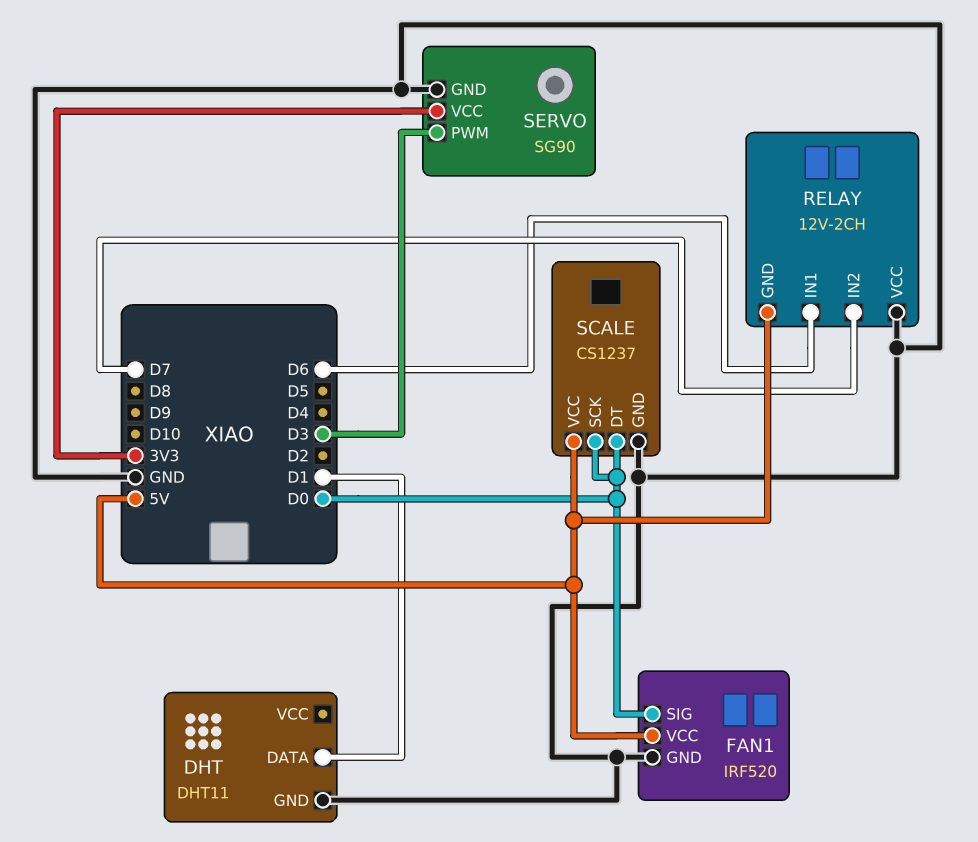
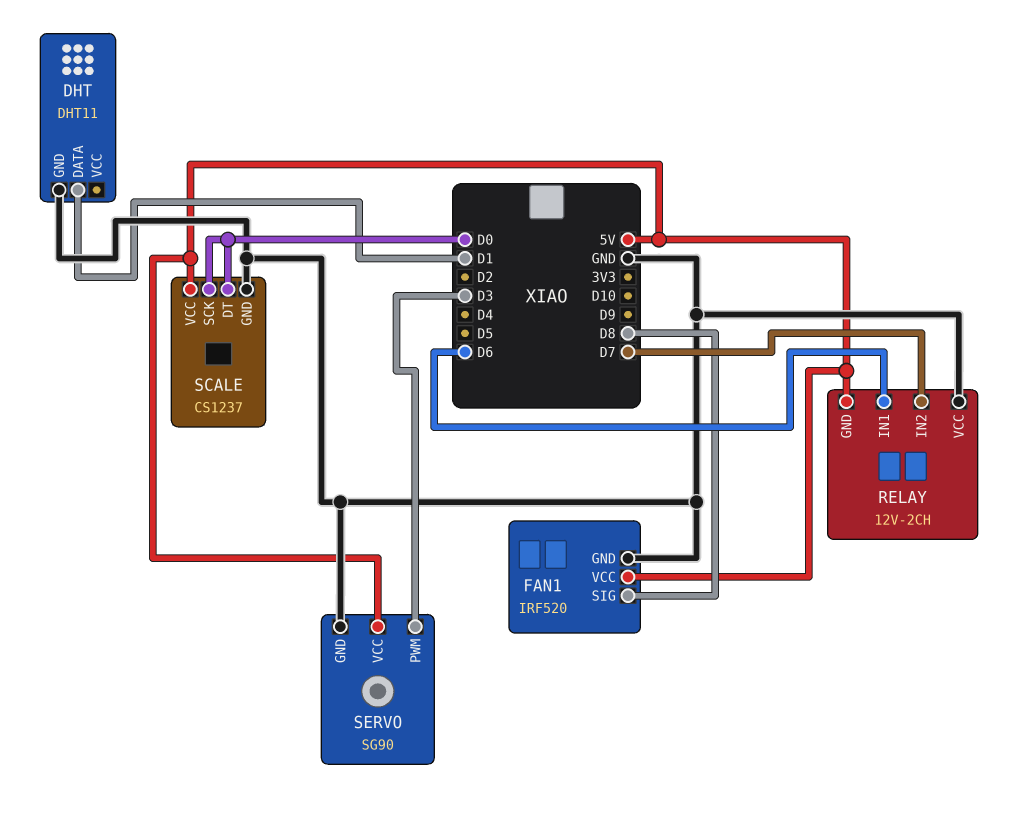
FAN1 pin SIG: D0 -> D8
SERVO pin VCC: 3V3 -> 5V

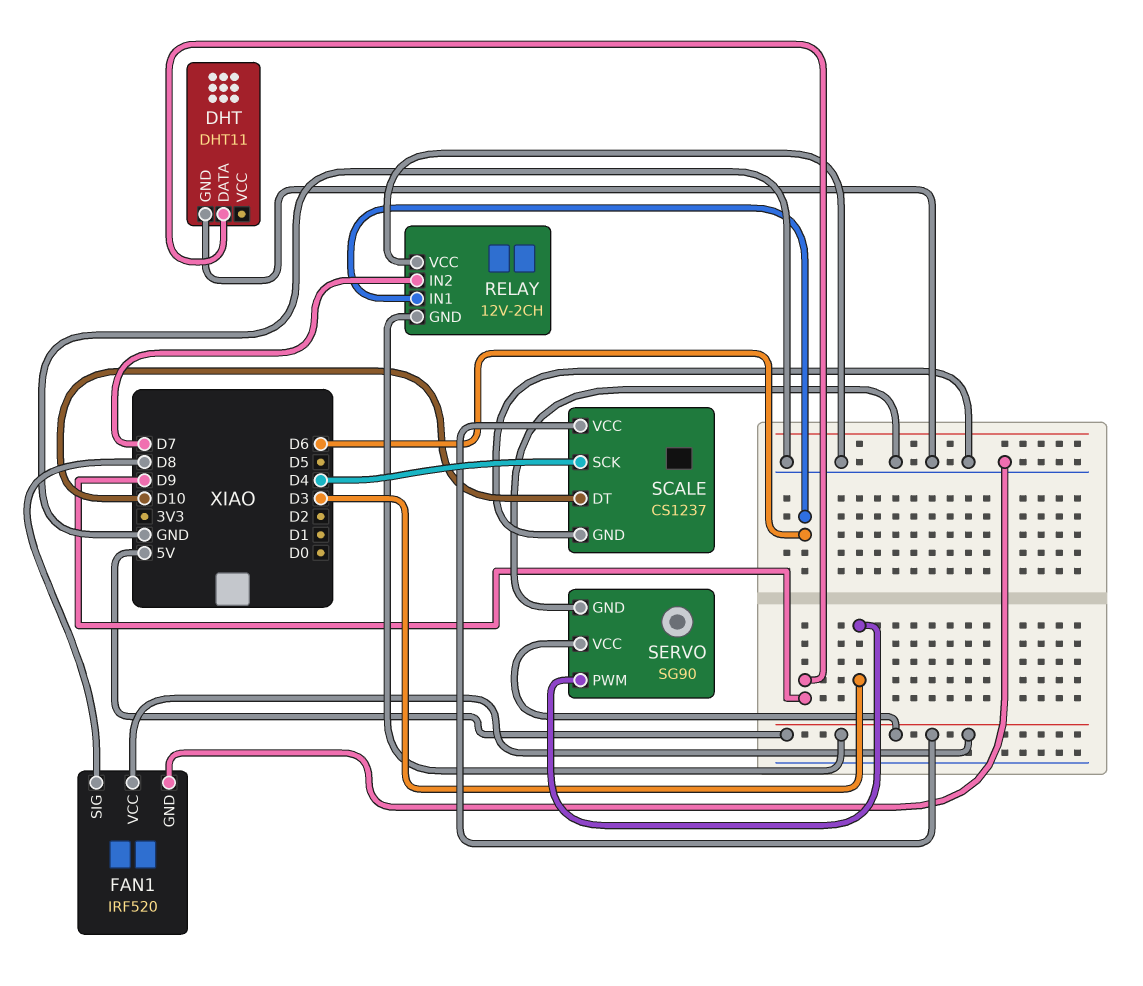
DHT pin DATA: D1 -> D9
SCALE pin DT: D0 -> D10
SCALE pin SCK: D0 -> D4

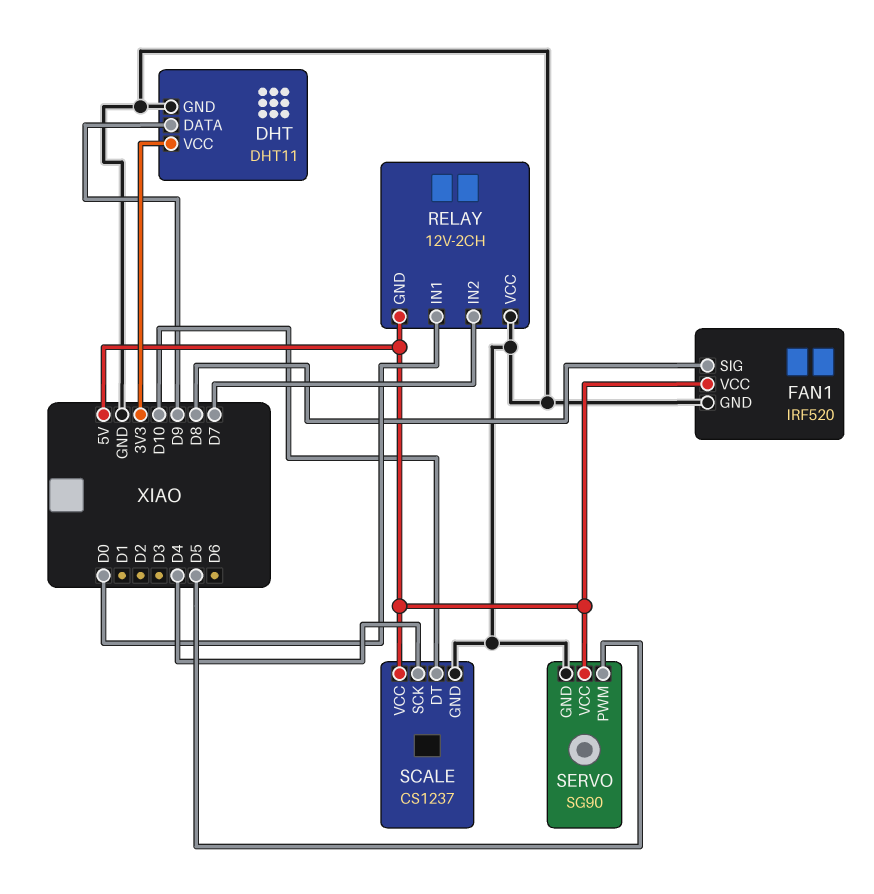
DHT pin VCC: none -> 3V3
RELAY pin IN1: D6 -> D0
SERVO pin PWM: D3 -> D5

